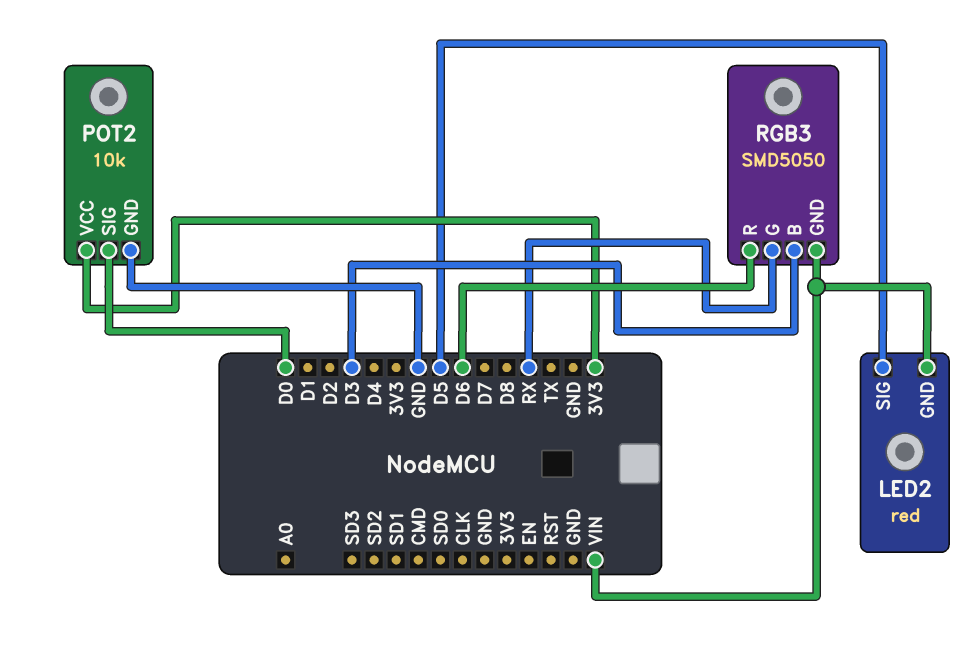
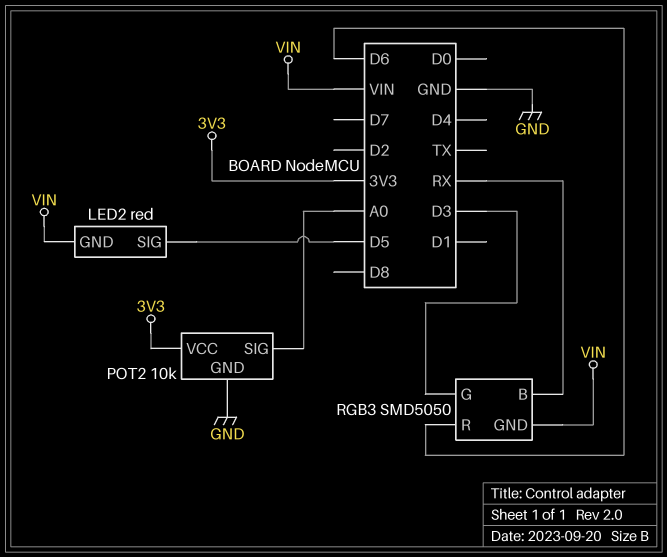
POT2 pin SIG: D0 -> A0
RGB3 pin B: D3 -> RX
RGB3 pin G: RX -> D3

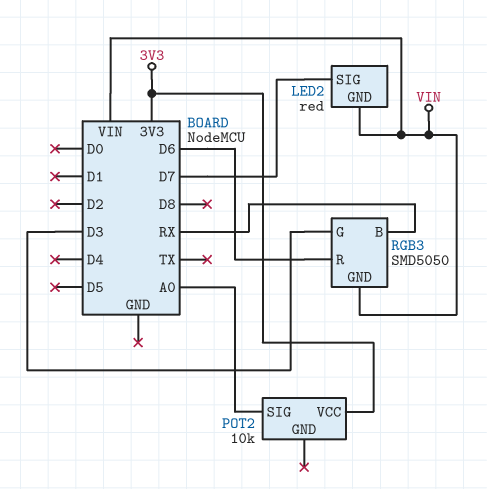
LED2 pin SIG: D5 -> D7
POT2 pin GND: GND -> none

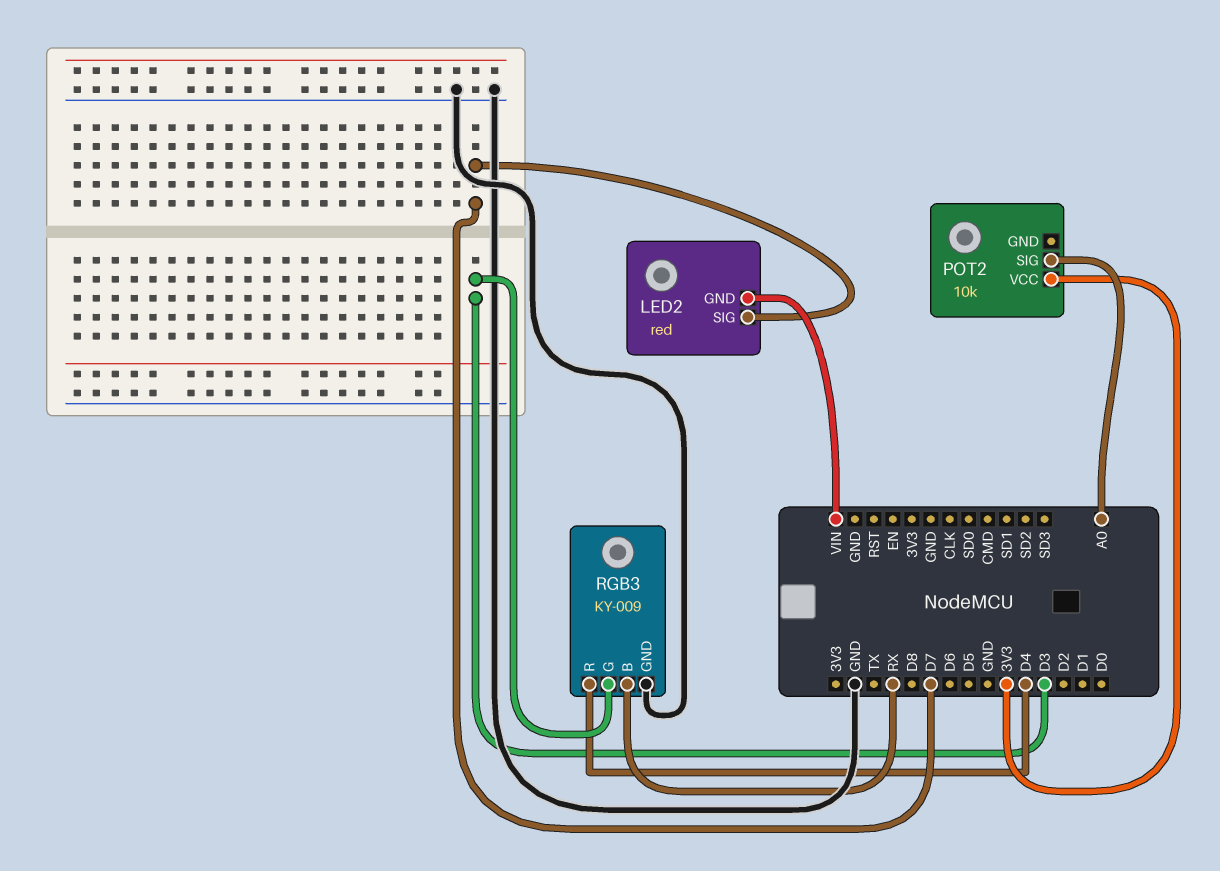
RGB3: SMD5050 -> KY-009
RGB3 pin GND: VIN -> GND
RGB3 pin R: D6 -> D4

